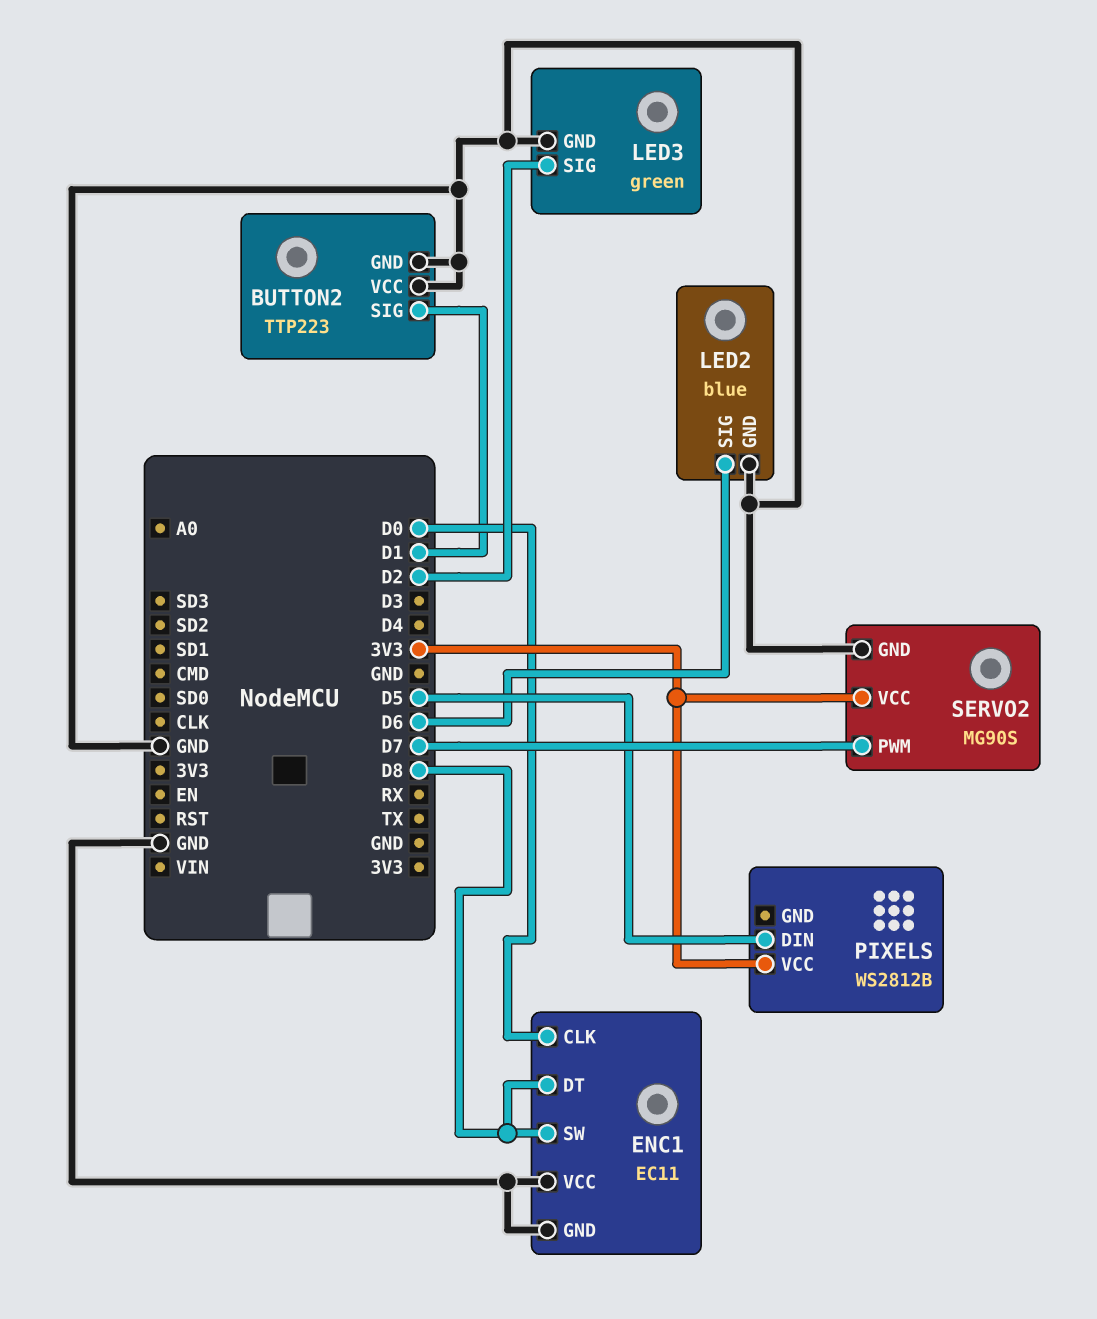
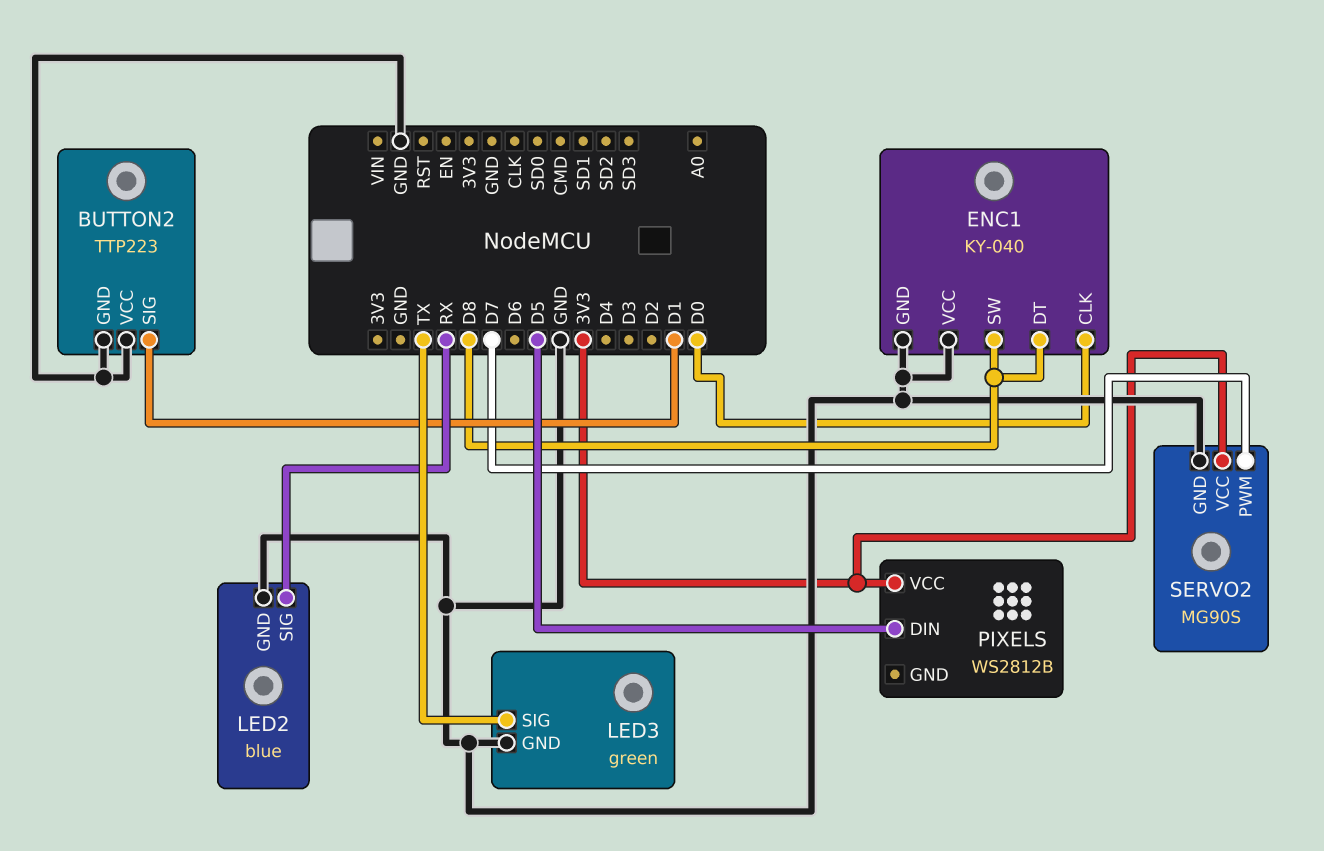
ENC1: EC11 -> KY-040
LED2 pin SIG: D6 -> RX
LED3 pin SIG: D2 -> TX

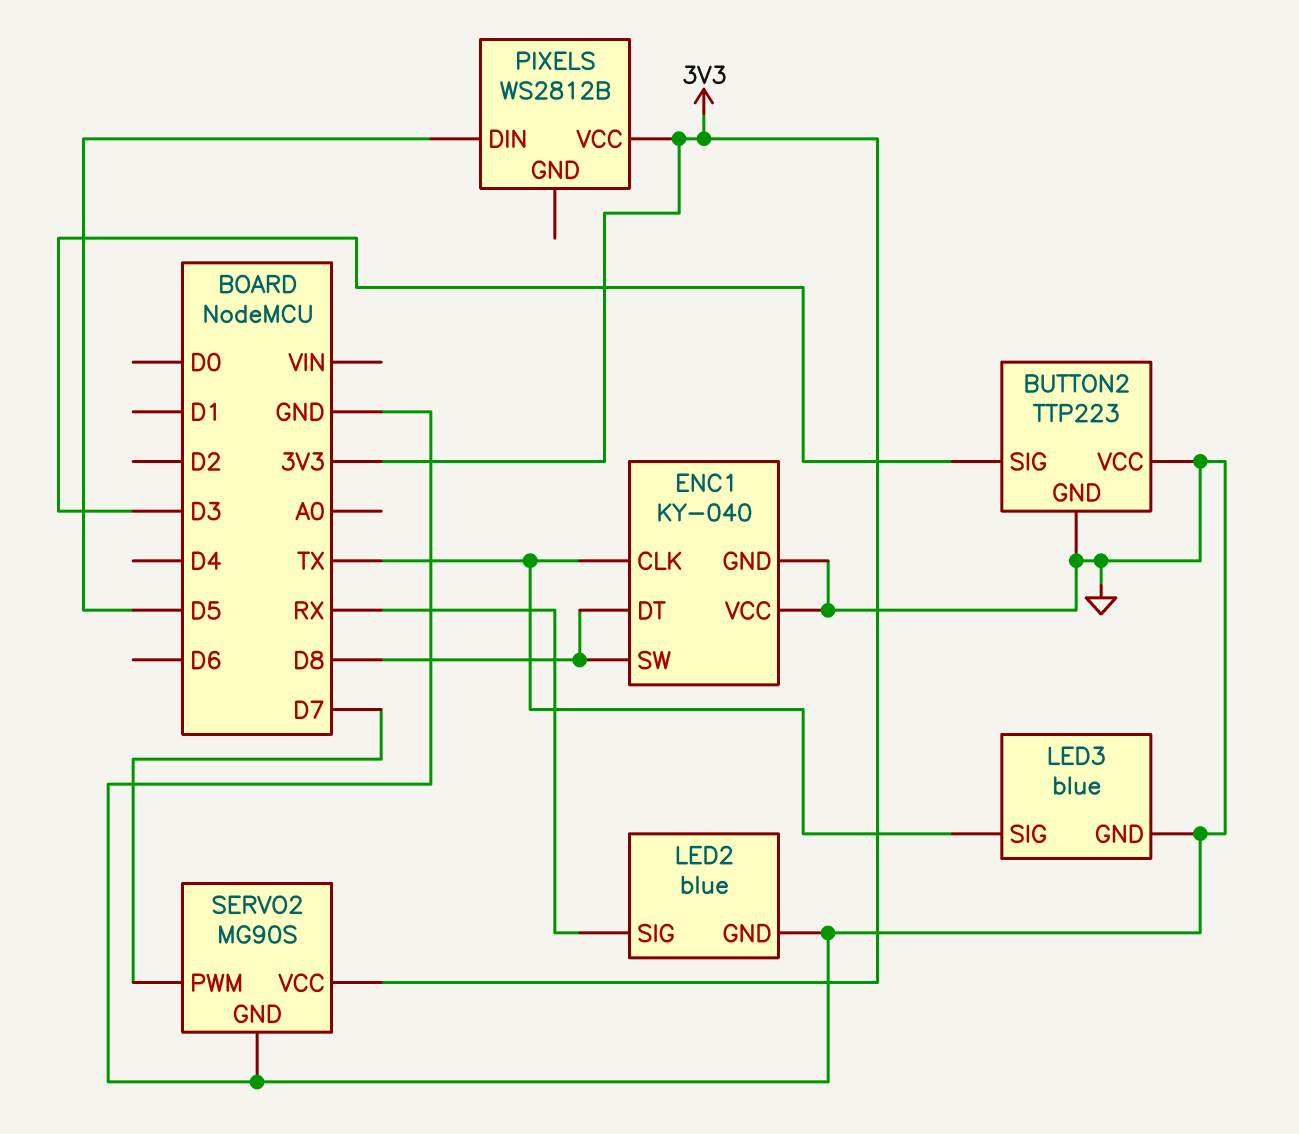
BUTTON2 pin SIG: D1 -> D3
ENC1 pin CLK: D0 -> TX
LED3: green -> blue

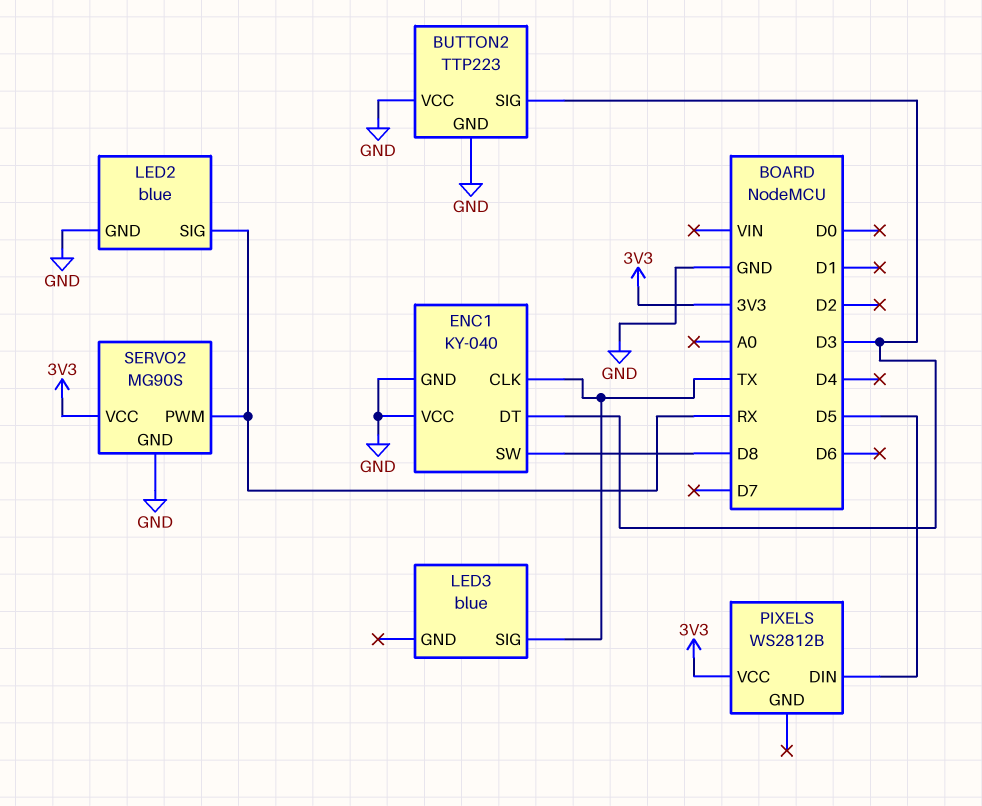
ENC1 pin DT: D8 -> D3
LED3 pin GND: GND -> none
SERVO2 pin PWM: D7 -> RX

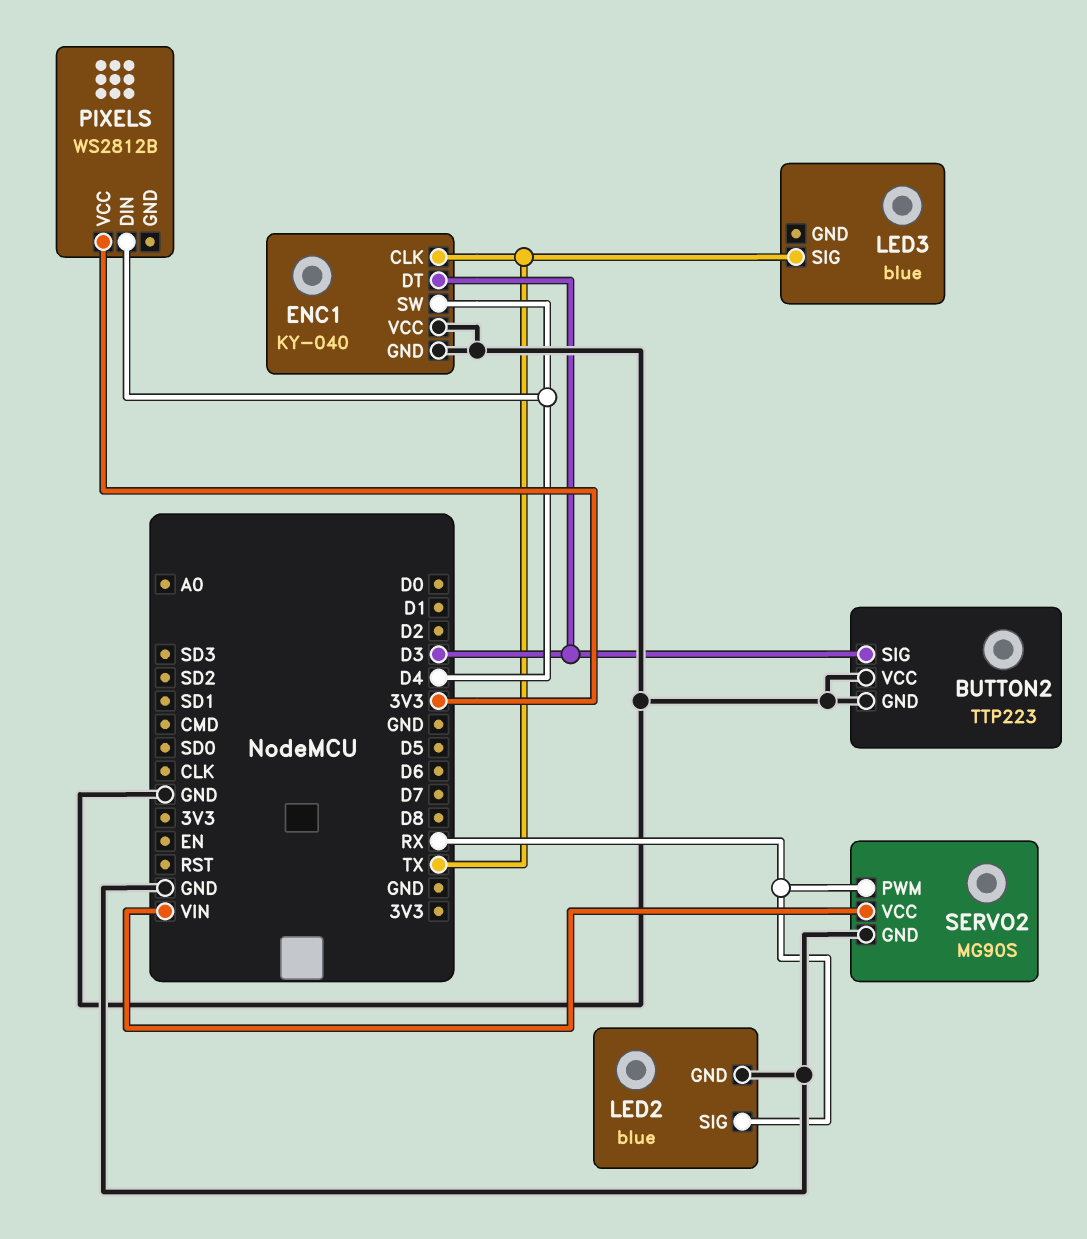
ENC1 pin SW: D8 -> D4
PIXELS pin DIN: D5 -> D4
SERVO2 pin VCC: 3V3 -> VIN

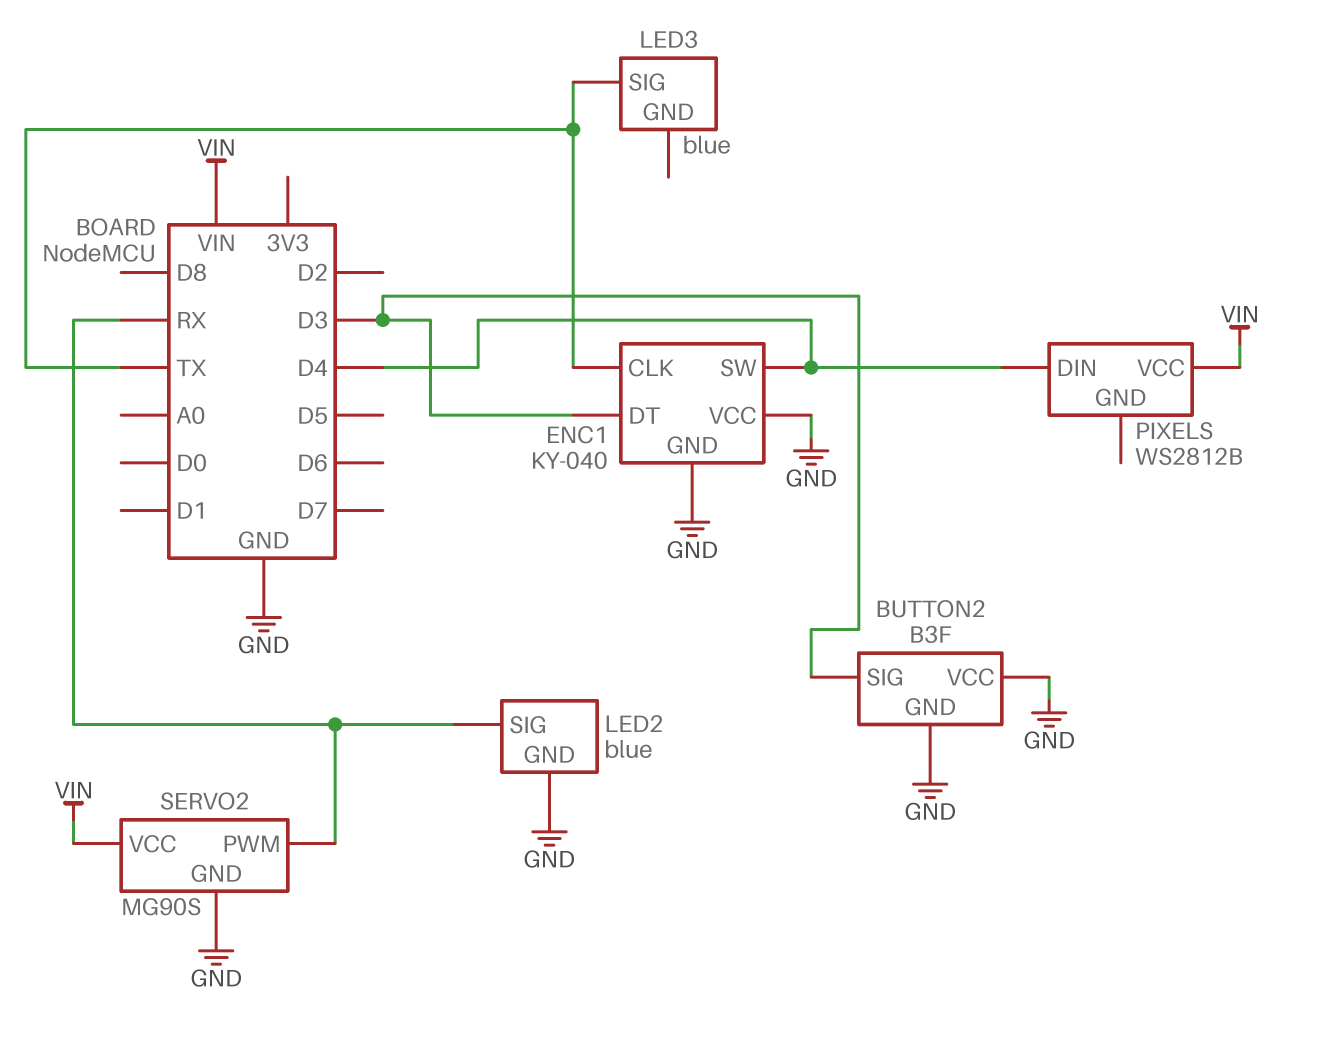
BUTTON2: TTP223 -> B3F
PIXELS pin VCC: 3V3 -> VIN

